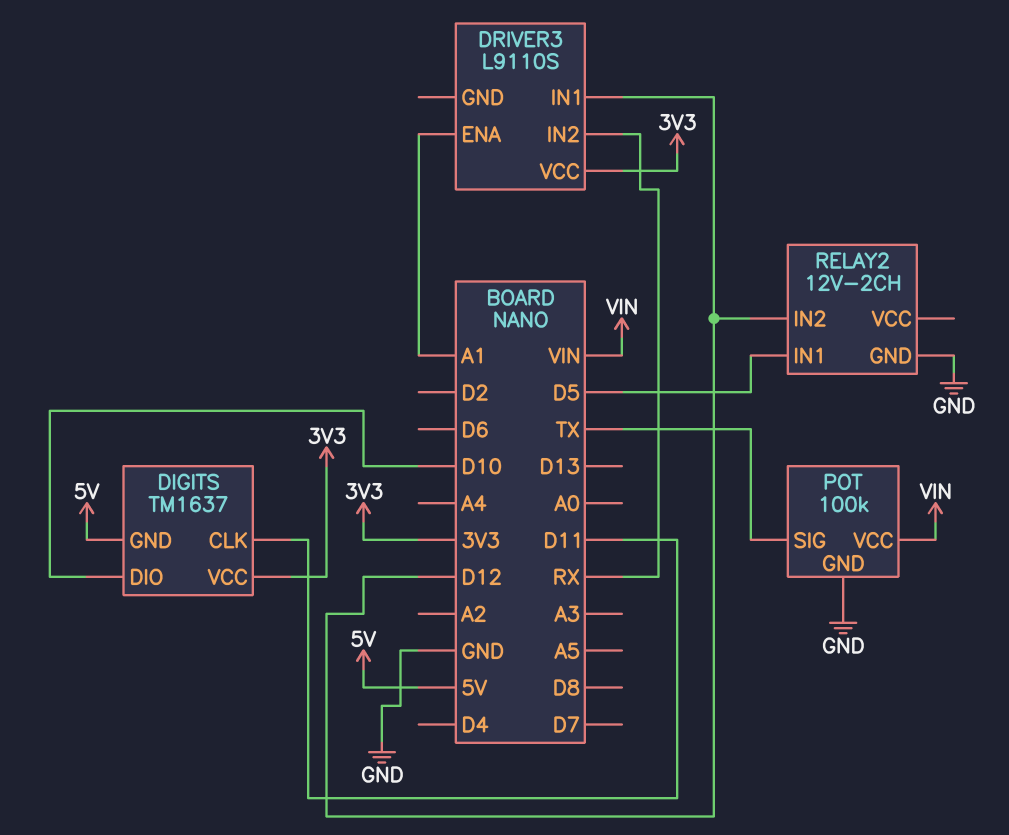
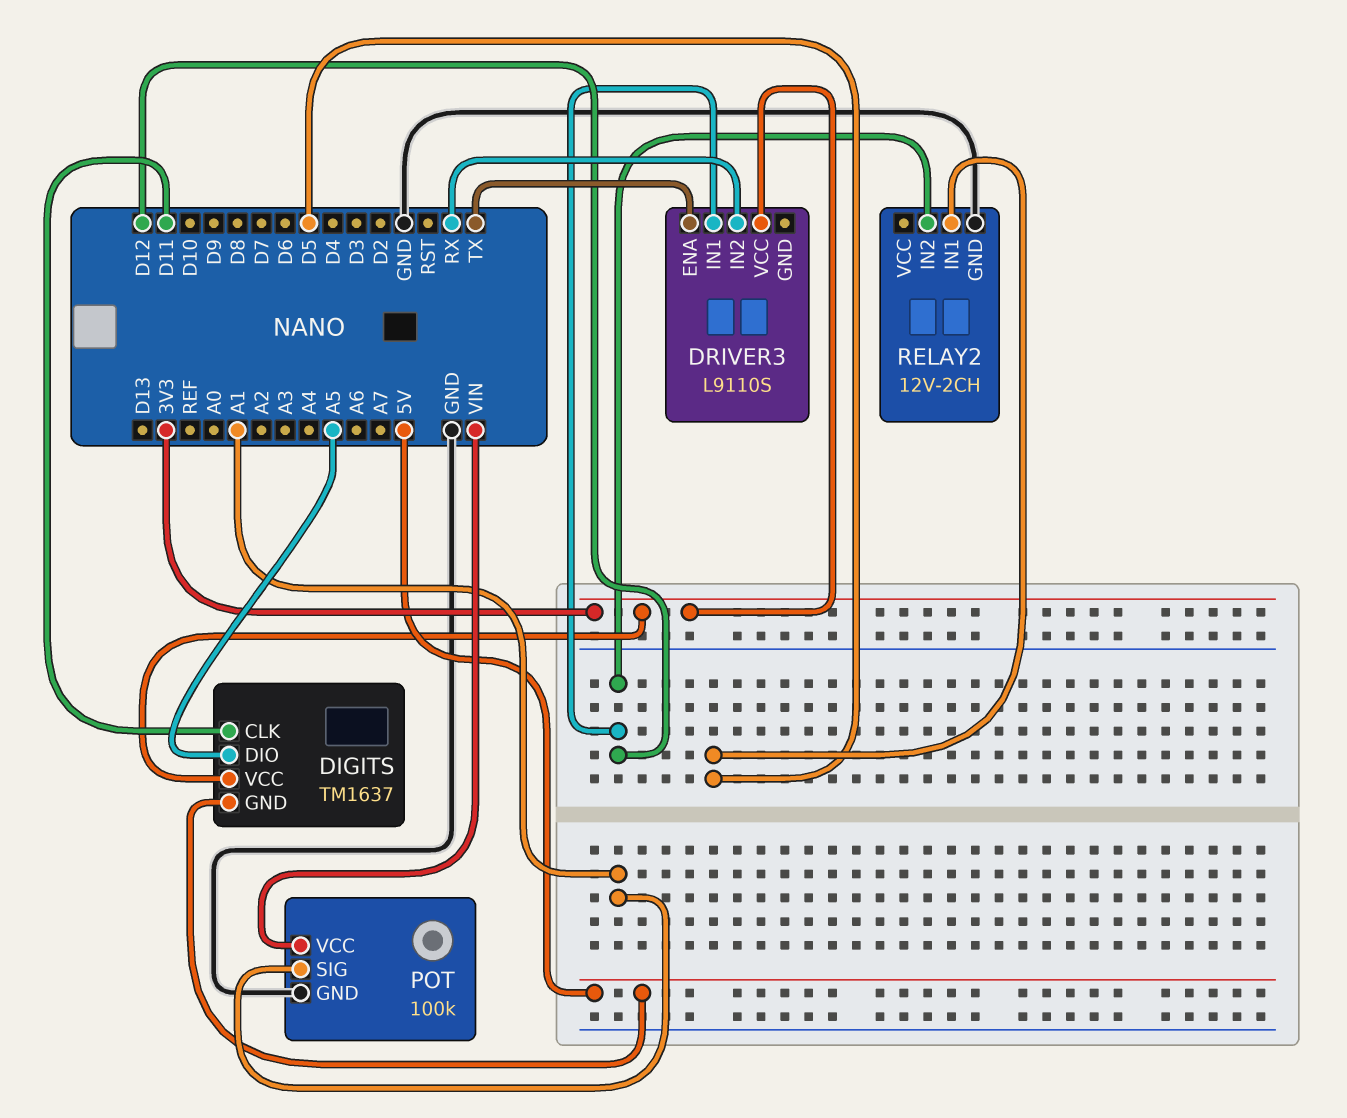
DIGITS pin DIO: D10 -> A5
DRIVER3 pin ENA: A1 -> TX
POT pin SIG: TX -> A1

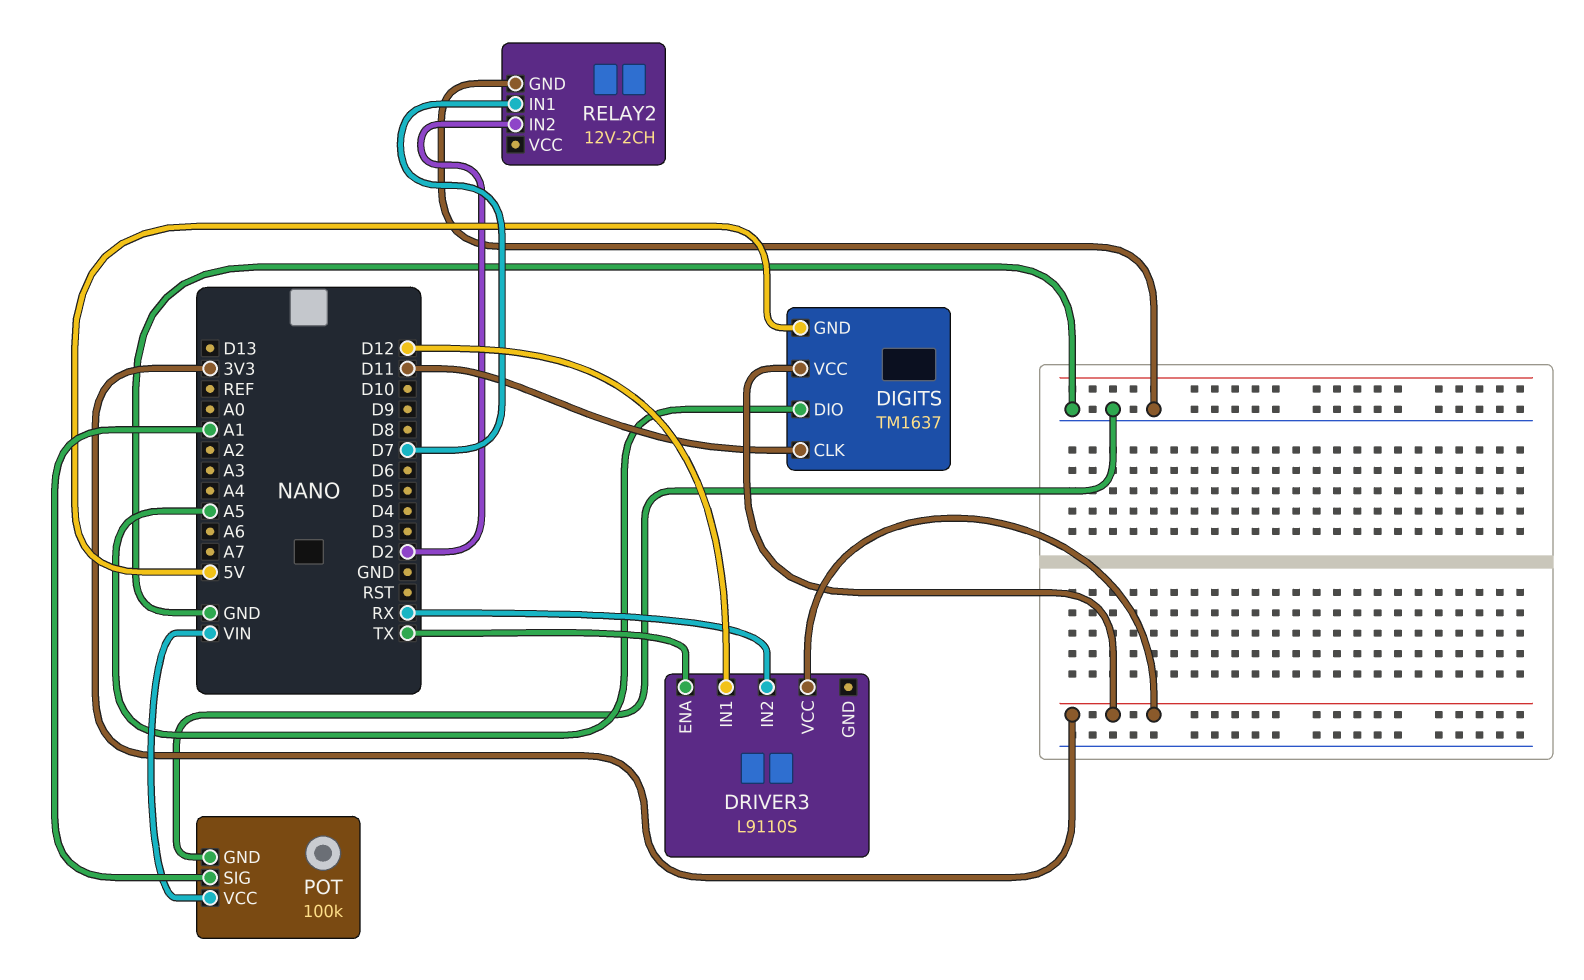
RELAY2 pin IN1: D5 -> D7
RELAY2 pin IN2: D12 -> D2

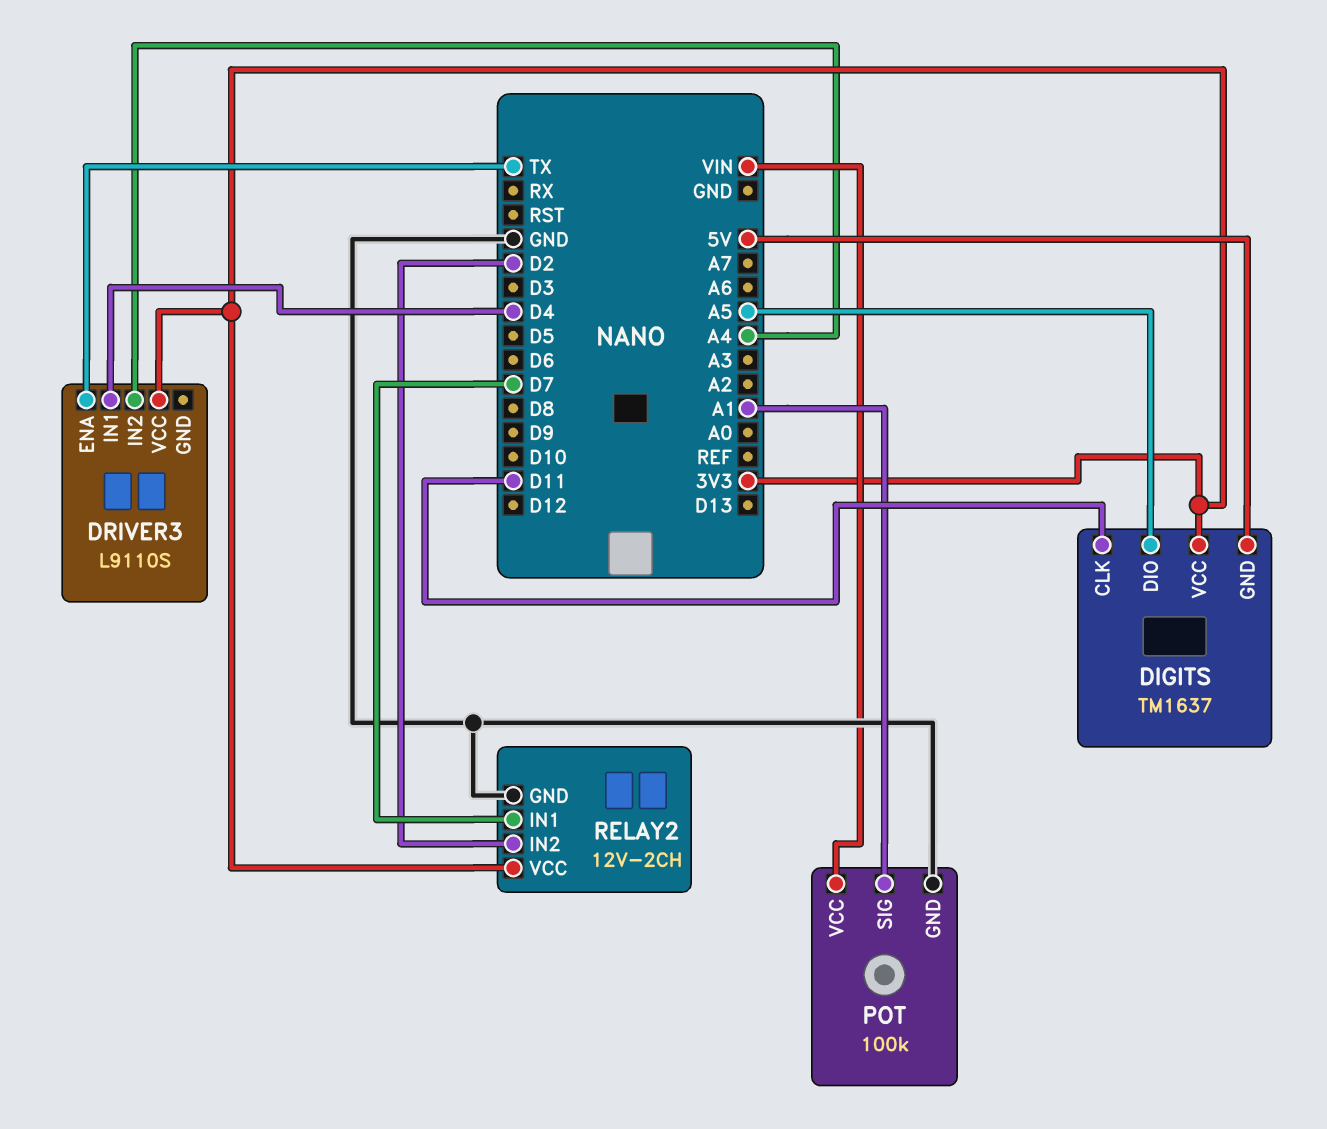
DRIVER3 pin IN1: D12 -> D4
DRIVER3 pin IN2: RX -> A4
RELAY2 pin VCC: none -> 3V3

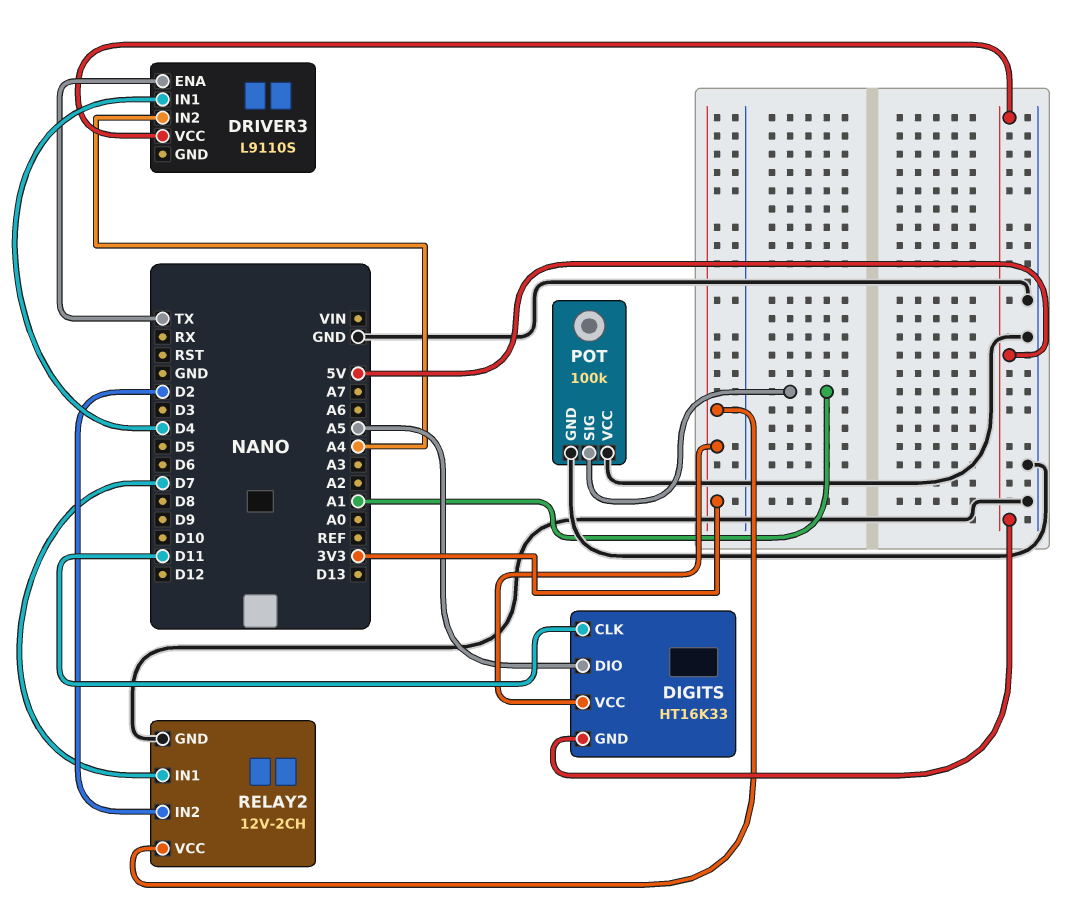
DIGITS: TM1637 -> HT16K33
DRIVER3 pin VCC: 3V3 -> 5V
POT pin VCC: VIN -> GND

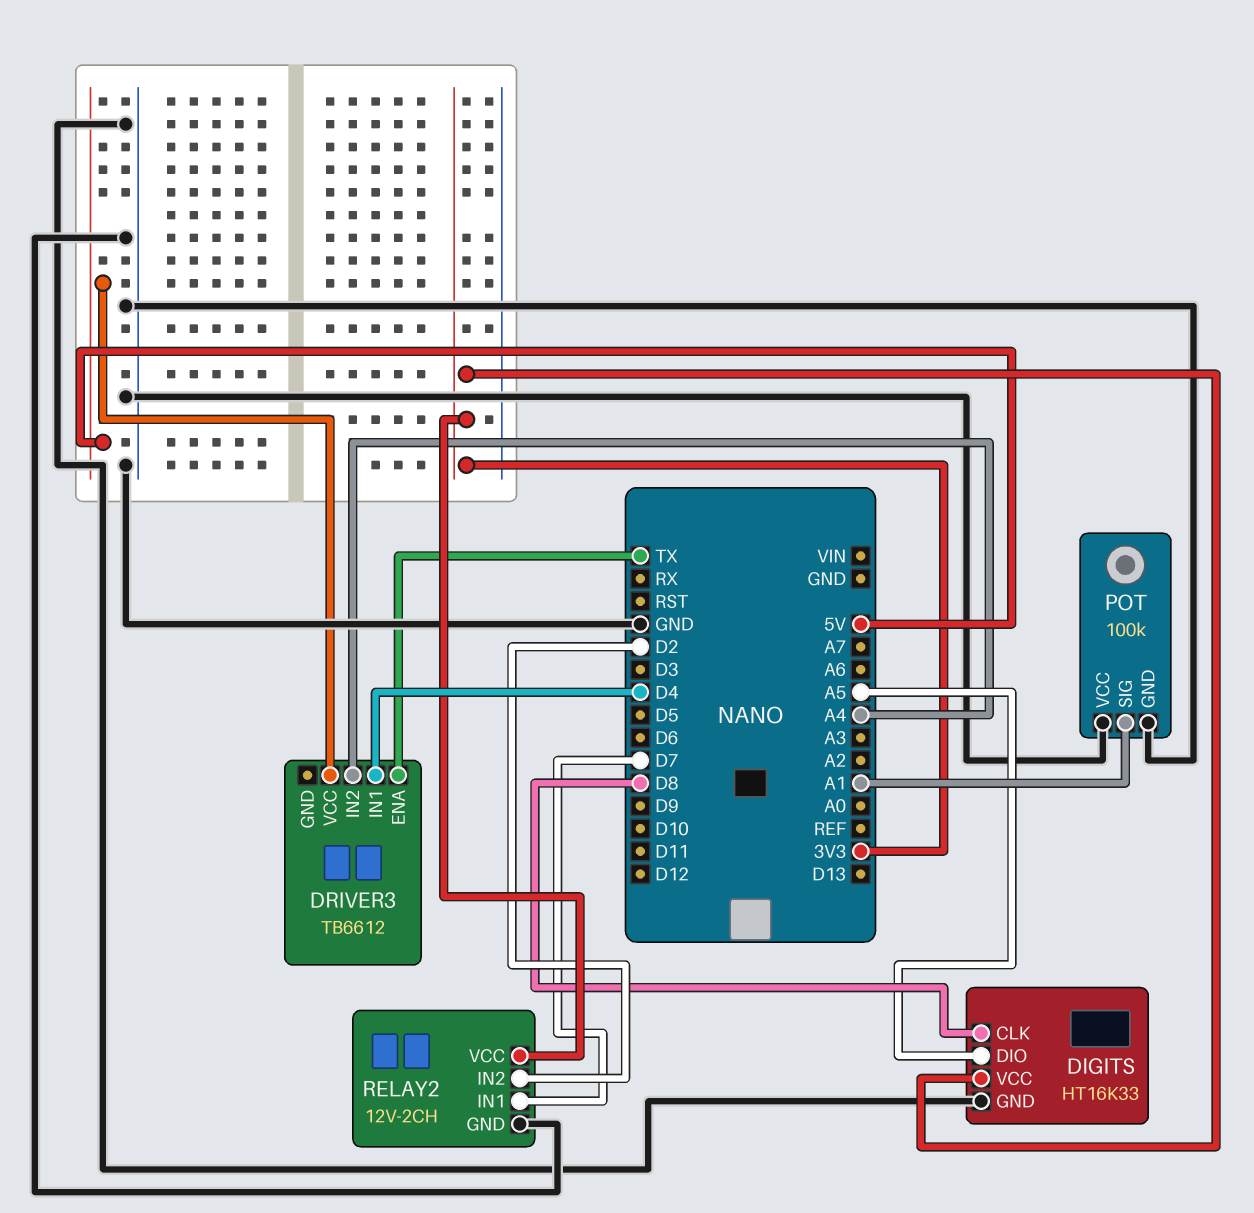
DIGITS pin CLK: D11 -> D8
DIGITS pin GND: 5V -> GND
DRIVER3: L9110S -> TB6612

